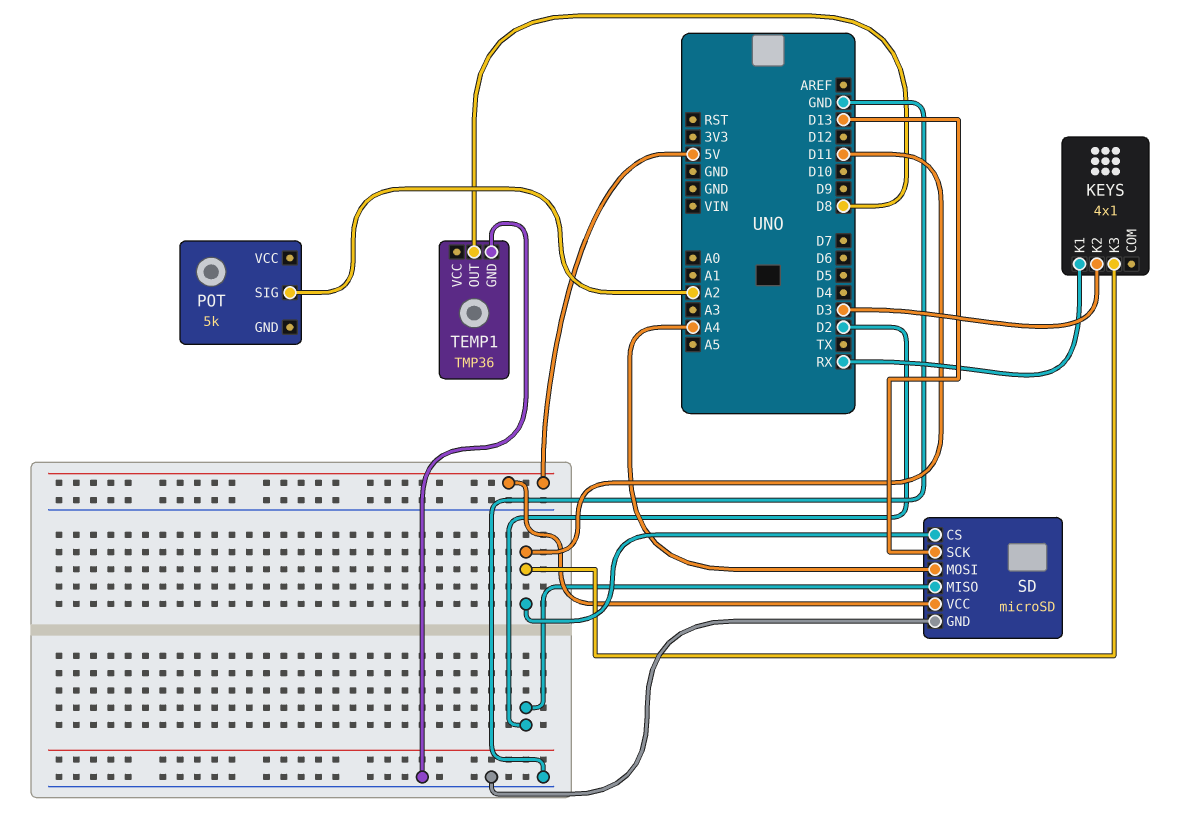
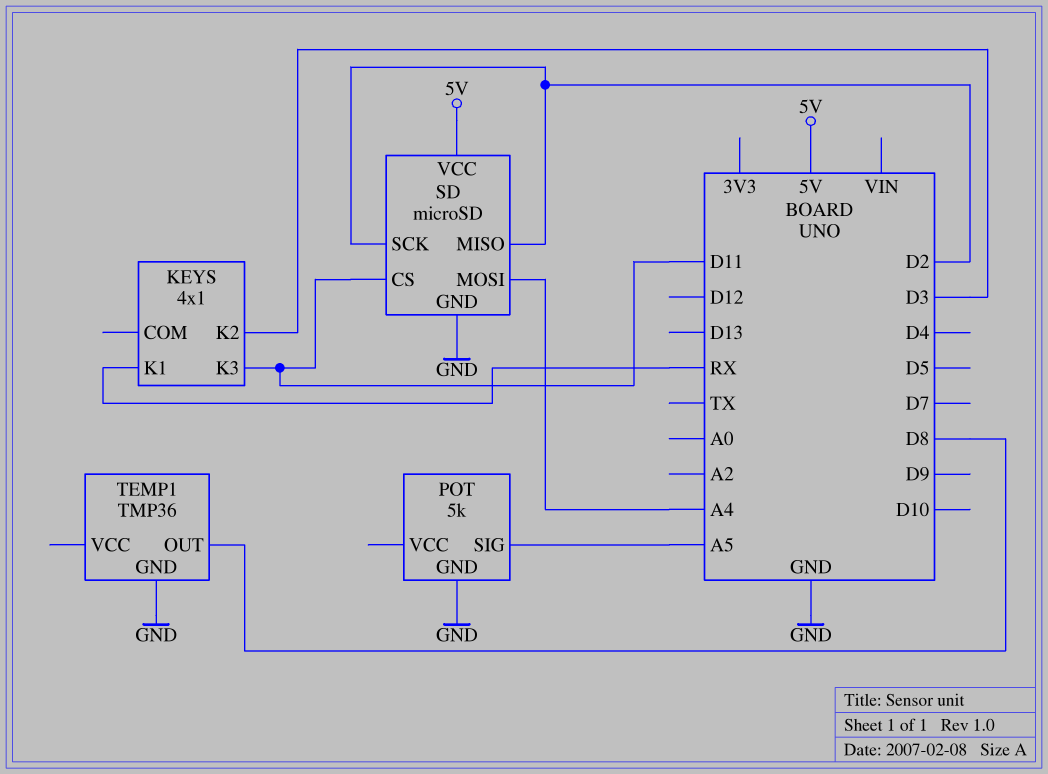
POT pin GND: none -> GND
POT pin SIG: A2 -> A5
SD pin SCK: D13 -> D2

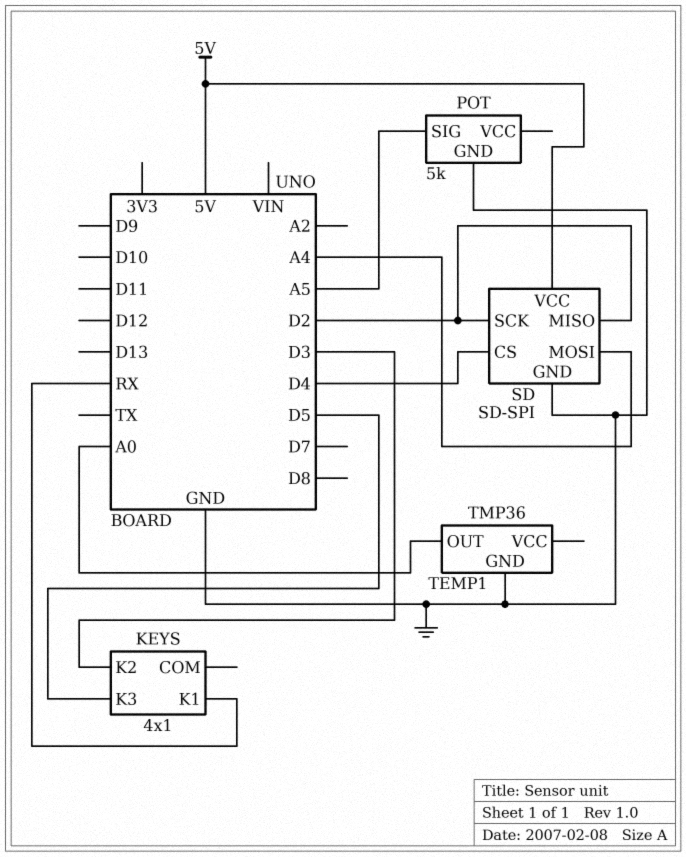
KEYS pin K3: D11 -> D5
SD: microSD -> SD-SPI
SD pin CS: D11 -> D4
TEMP1 pin OUT: D8 -> A0

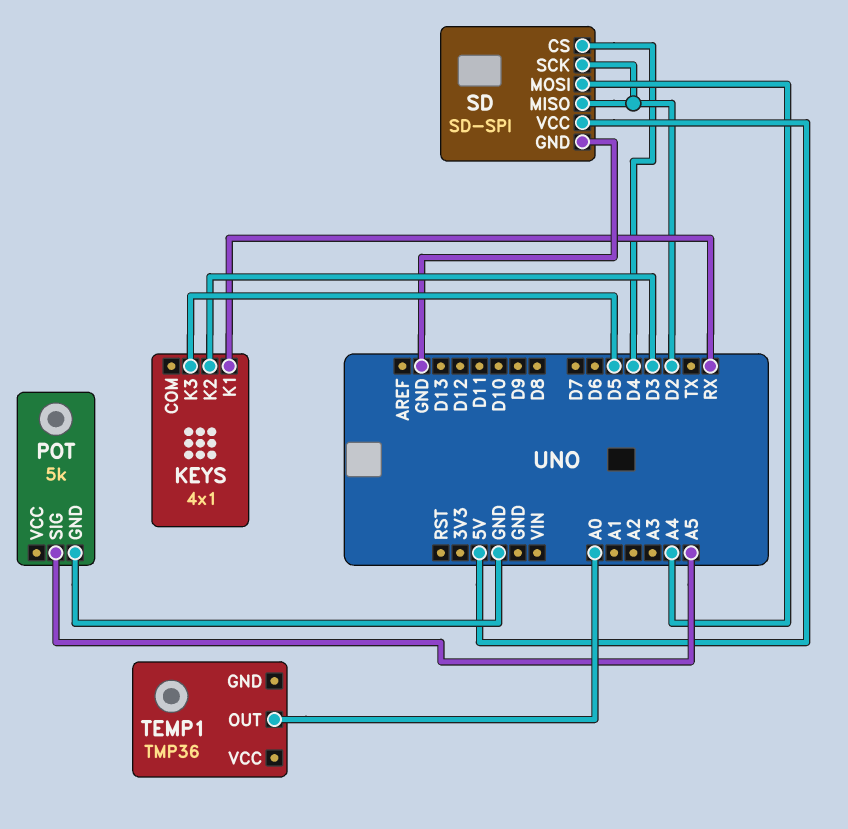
TEMP1 pin GND: GND -> none

